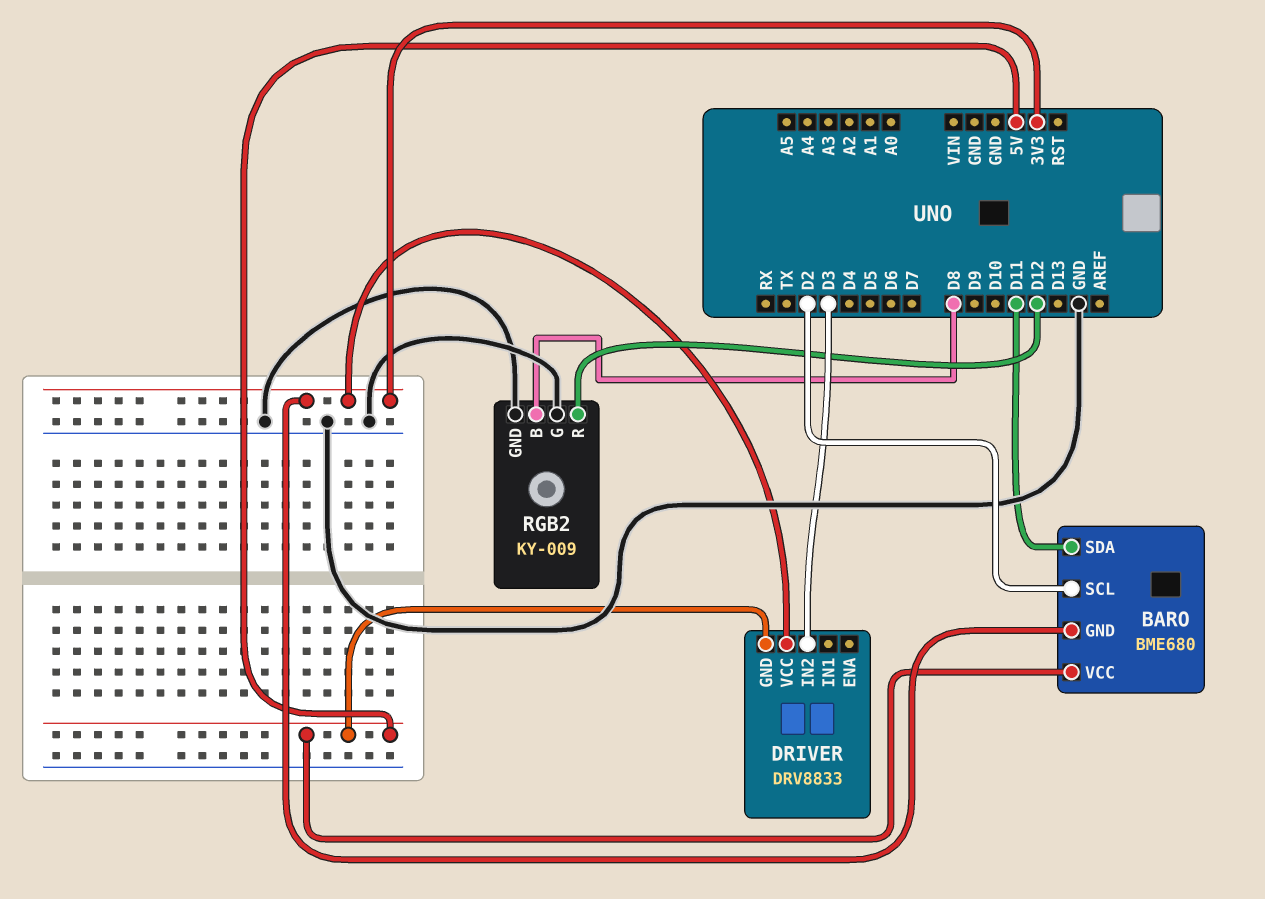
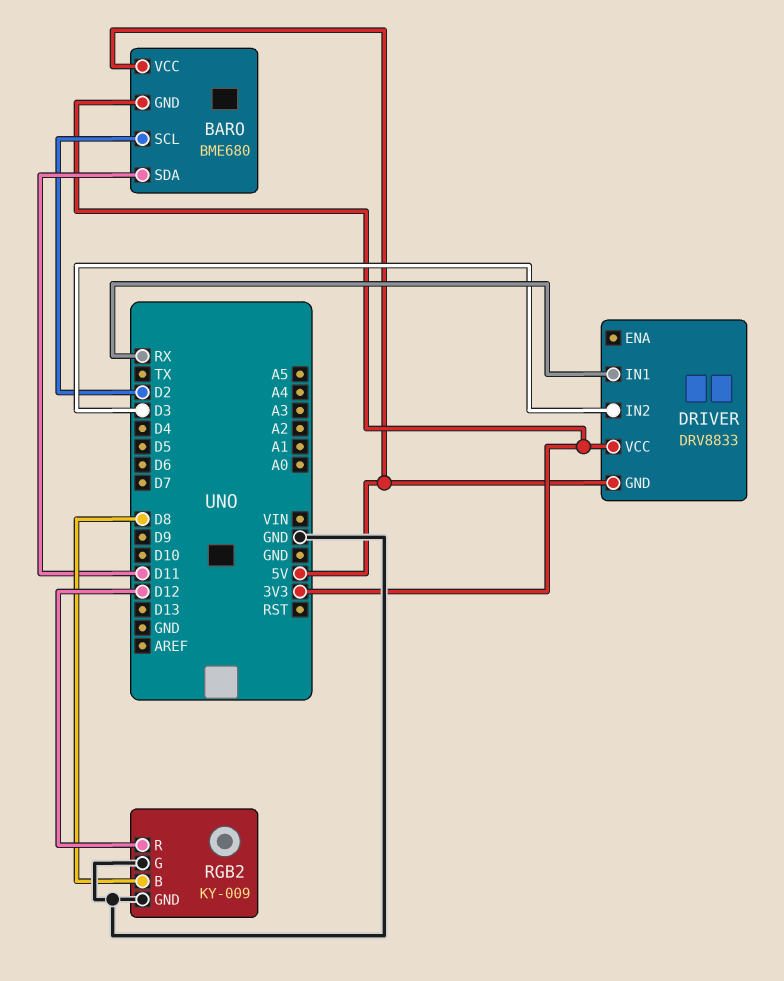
DRIVER pin IN1: none -> RX

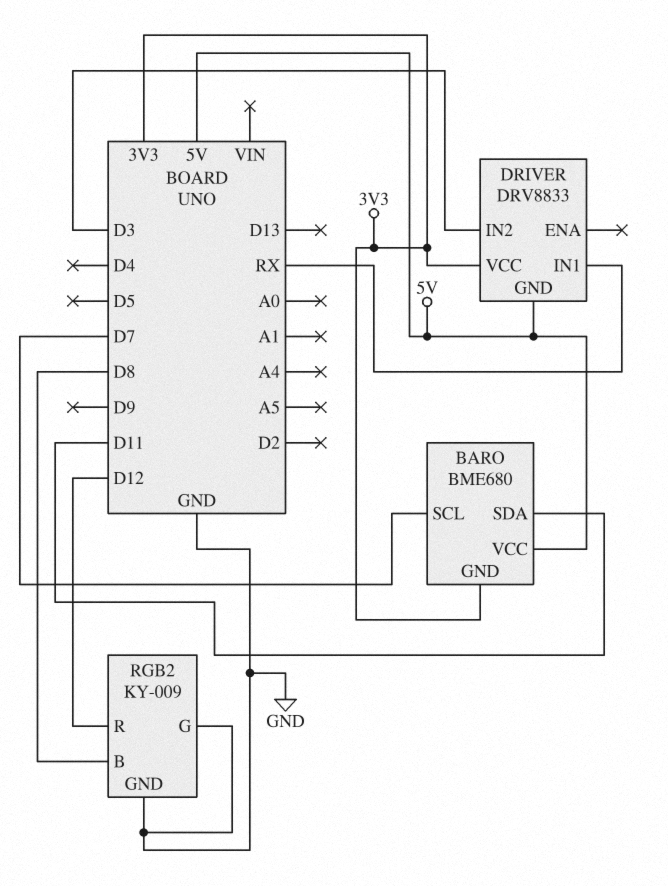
BARO pin SCL: D2 -> D7

